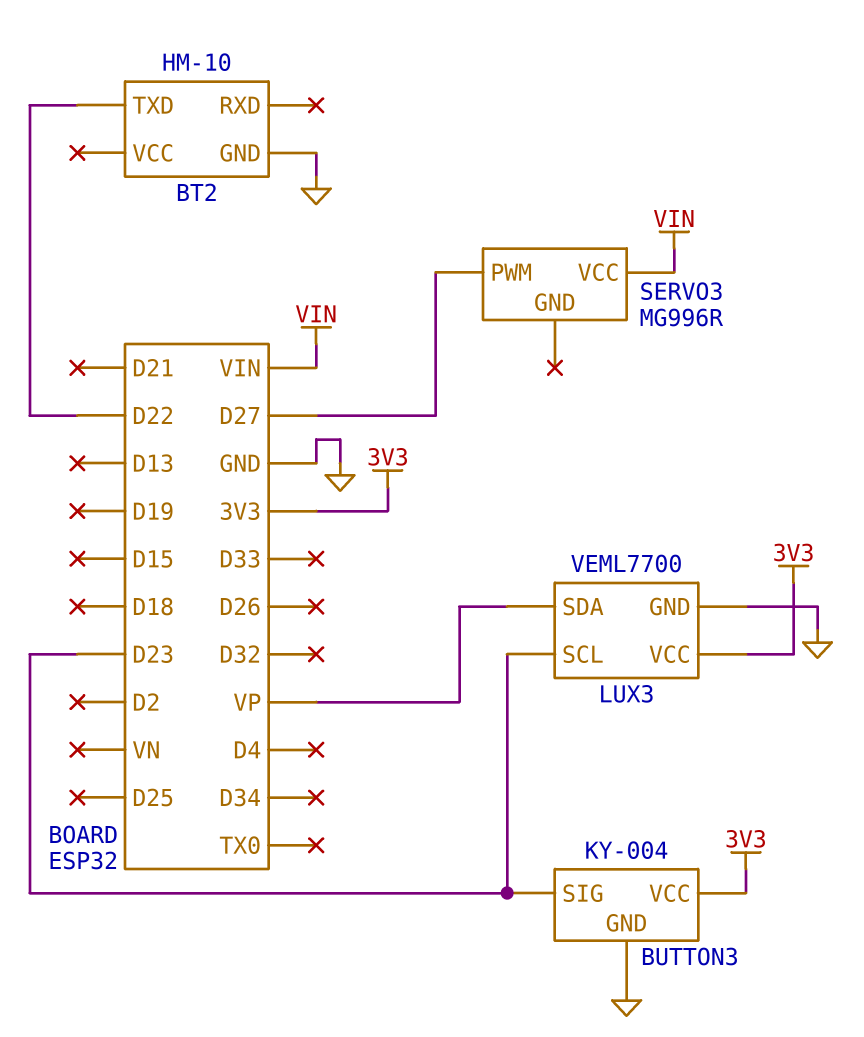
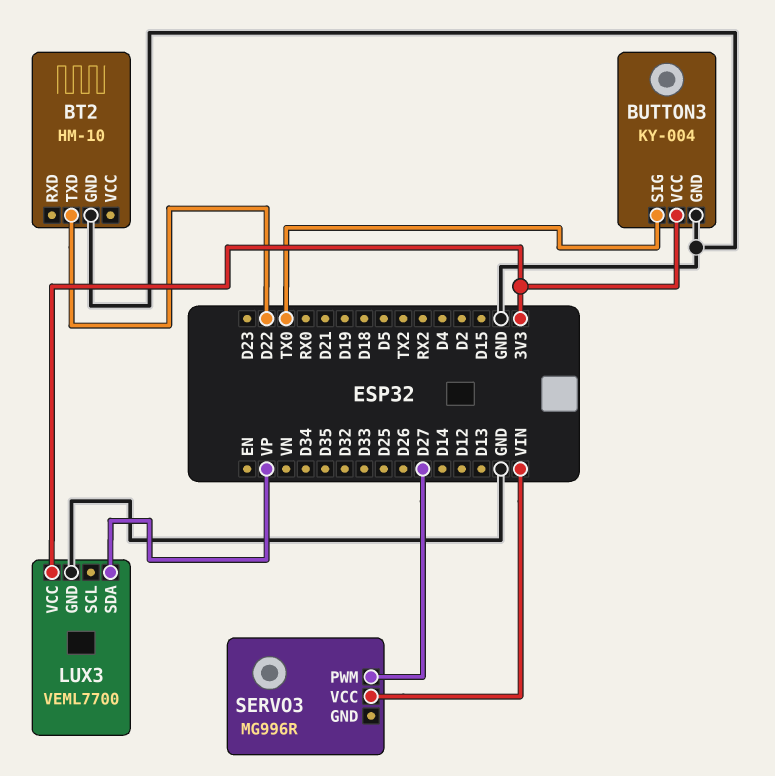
BUTTON3 pin SIG: D23 -> TX0
LUX3 pin SCL: D23 -> none

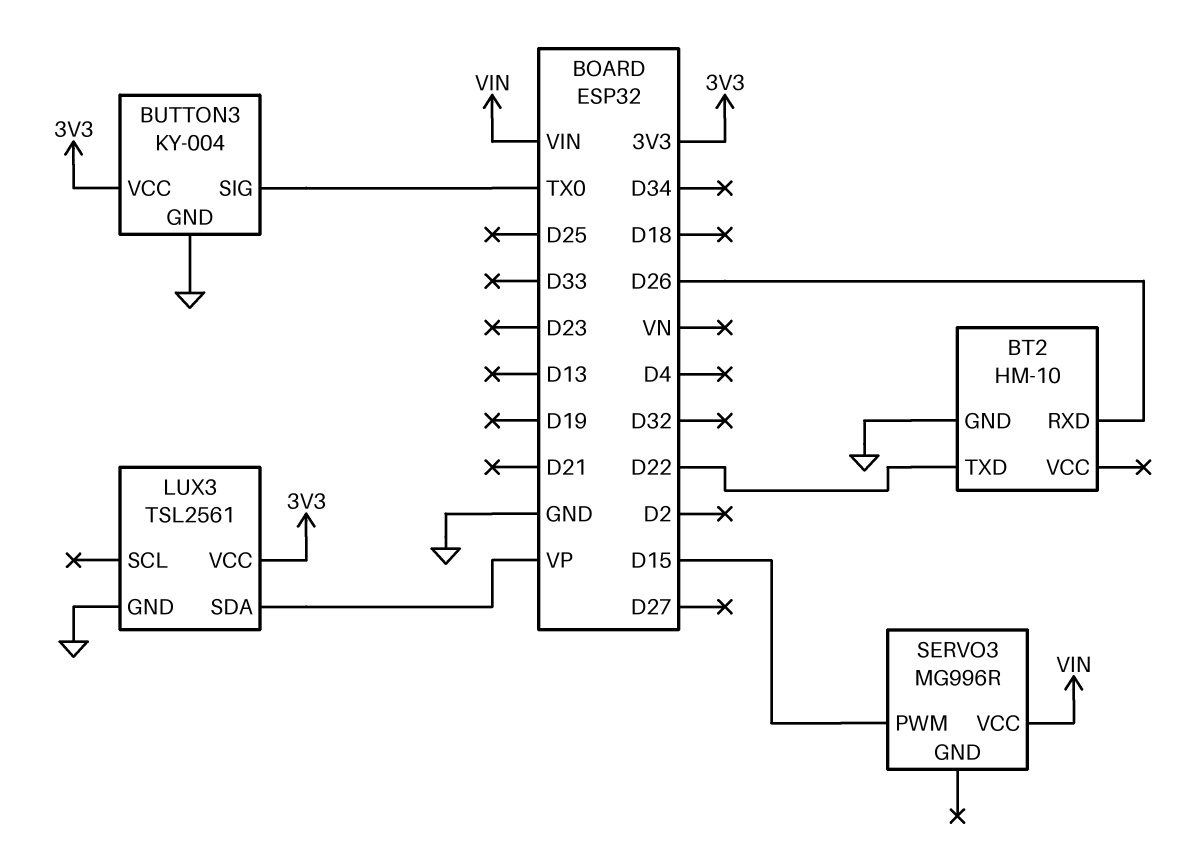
BT2 pin RXD: none -> D26
LUX3: VEML7700 -> TSL2561
SERVO3 pin PWM: D27 -> D15

